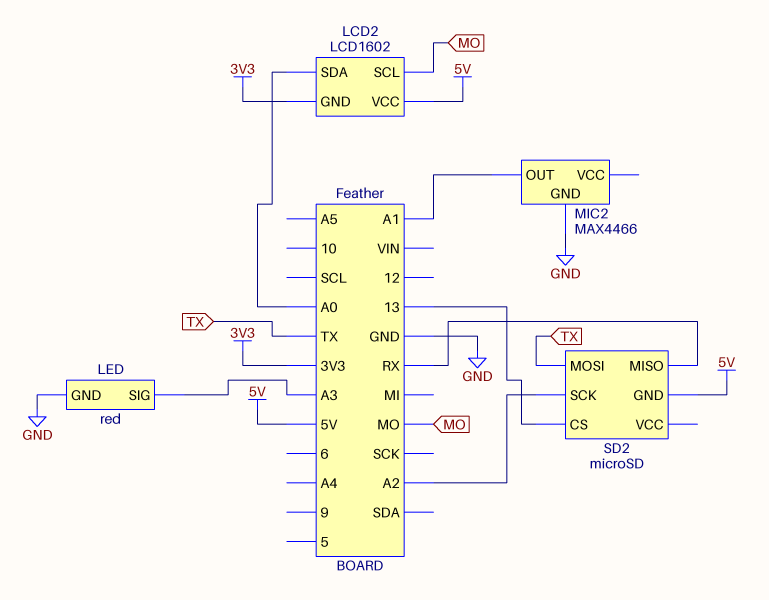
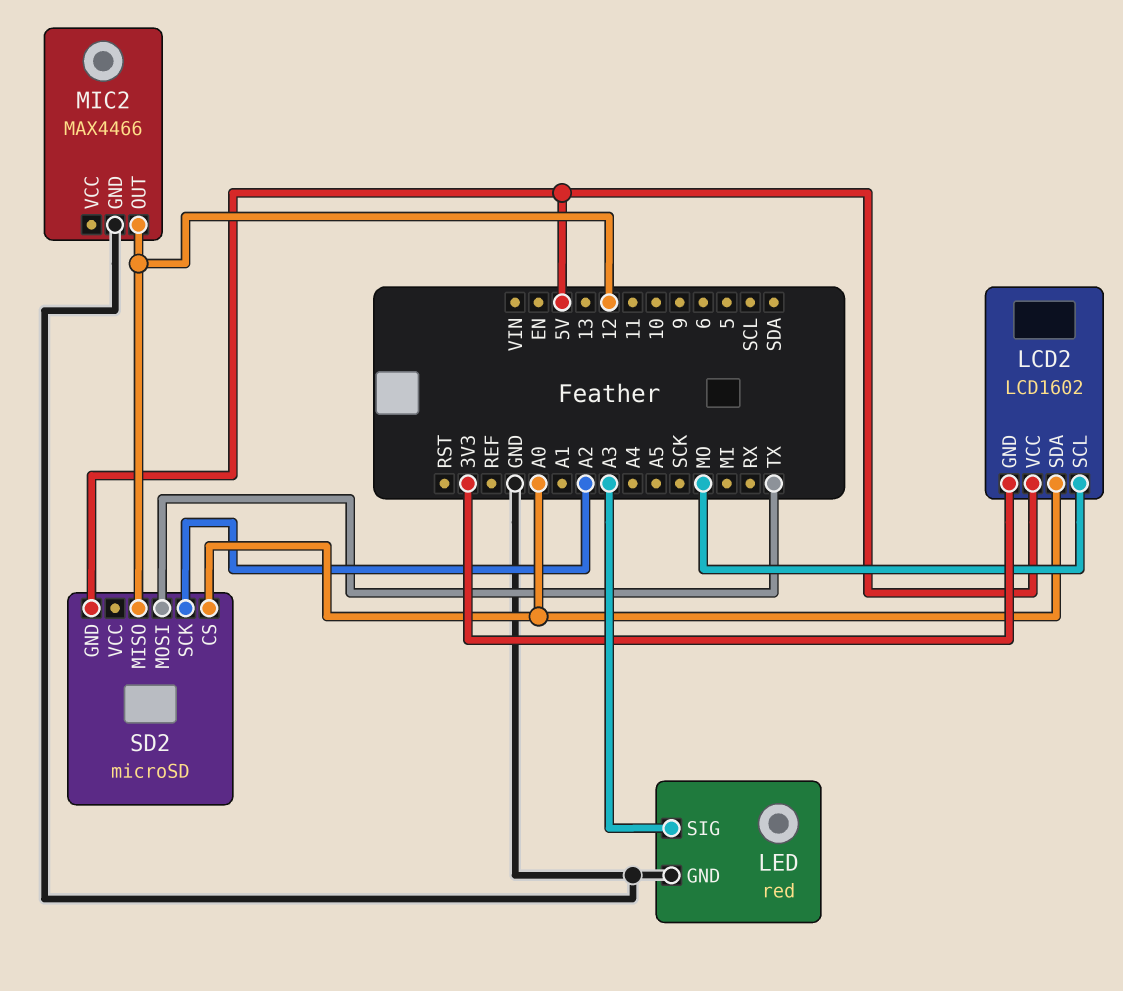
MIC2 pin OUT: A1 -> 12
SD2 pin CS: 13 -> A0
SD2 pin MISO: RX -> 12

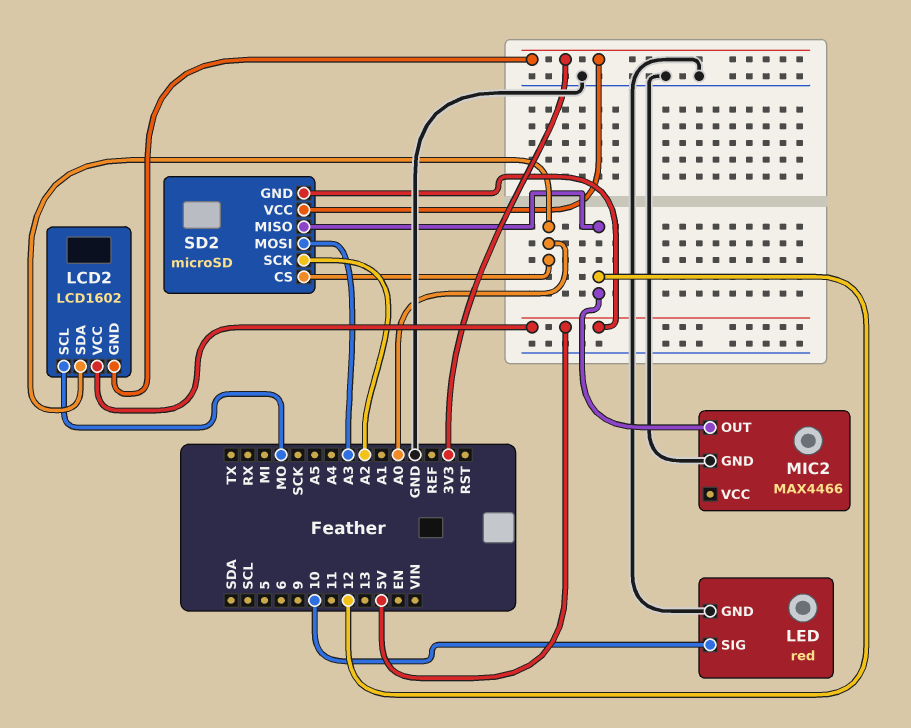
LED pin SIG: A3 -> 10
SD2 pin MOSI: TX -> A3
SD2 pin VCC: none -> 3V3

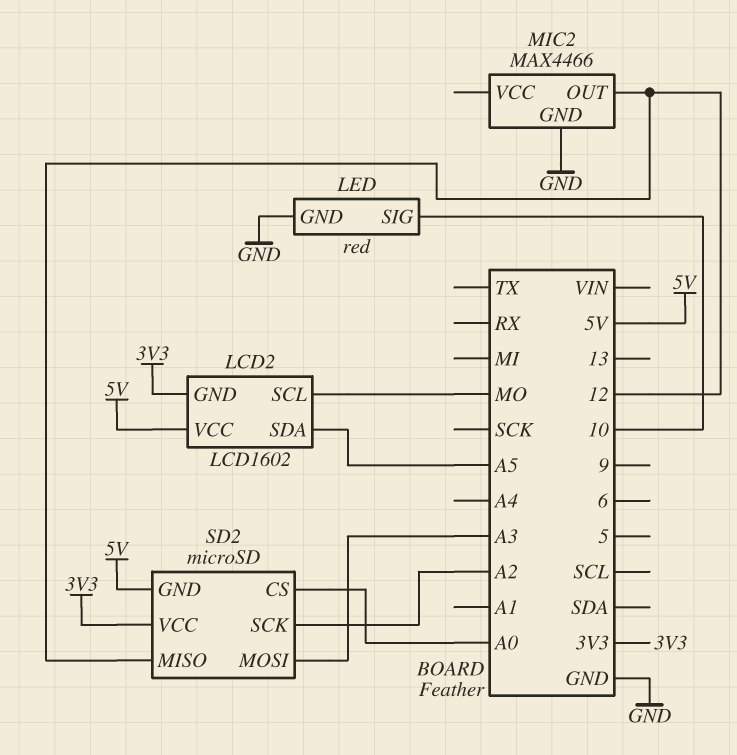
LCD2 pin SDA: A0 -> A5

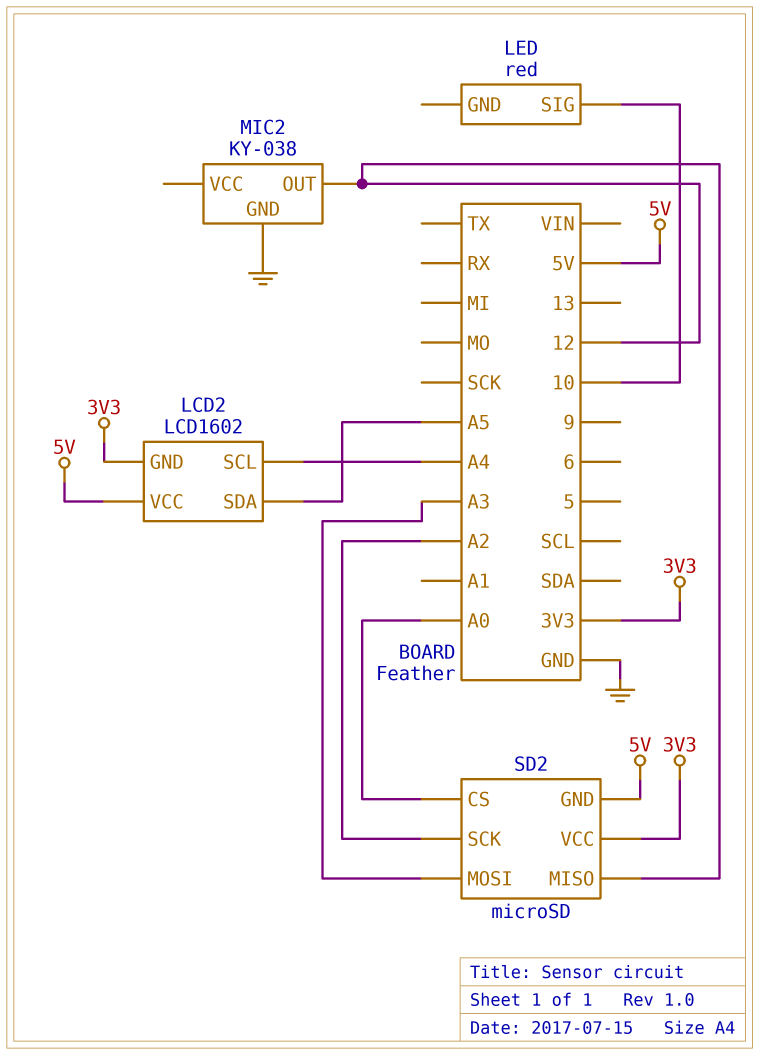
LCD2 pin SCL: MO -> A4
LED pin GND: GND -> none
MIC2: MAX4466 -> KY-038

